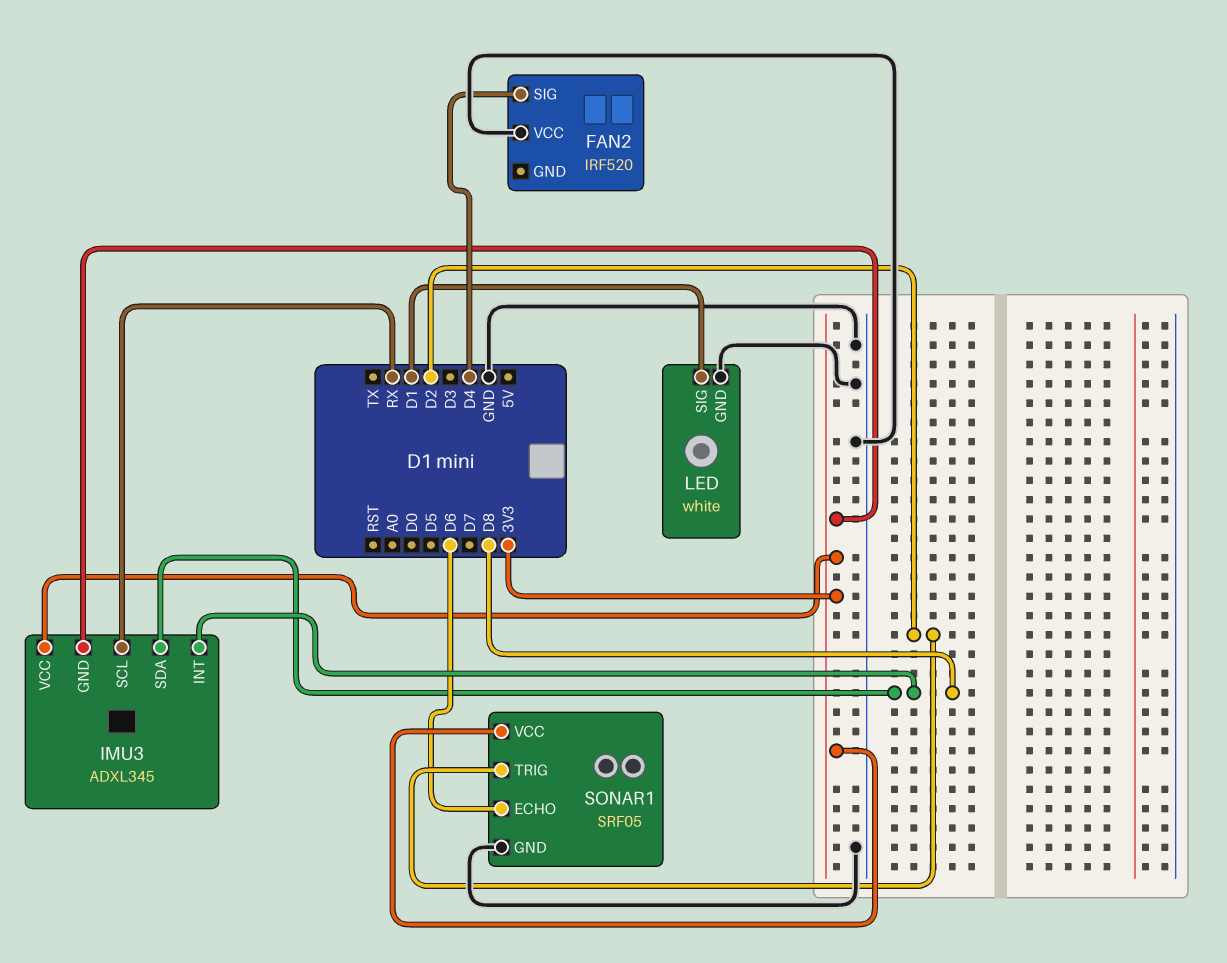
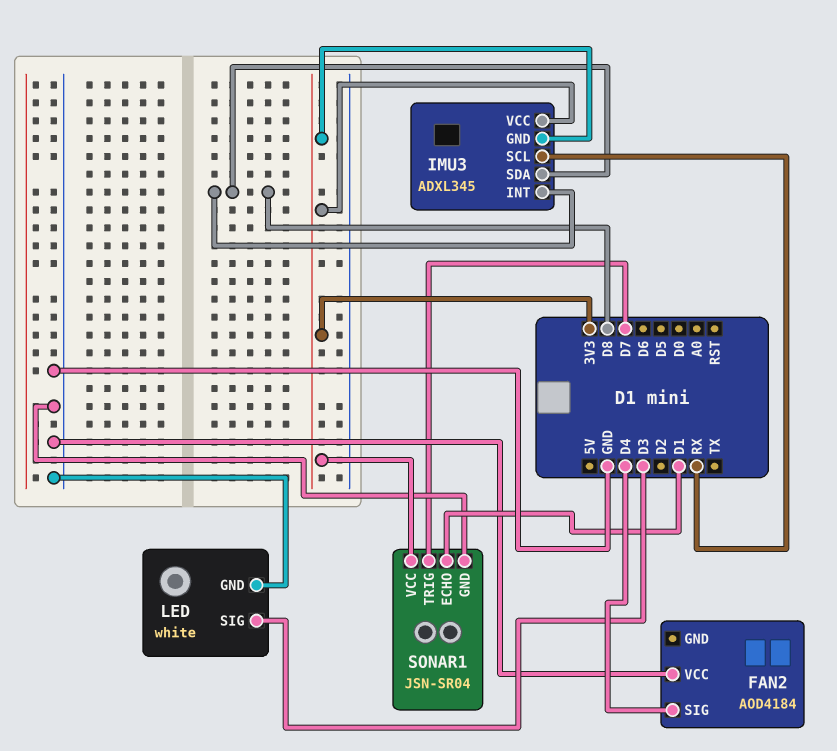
FAN2: IRF520 -> AOD4184
LED pin SIG: D1 -> D3
SONAR1: SRF05 -> JSN-SR04
SONAR1 pin ECHO: D6 -> D1
SONAR1 pin TRIG: D2 -> D7

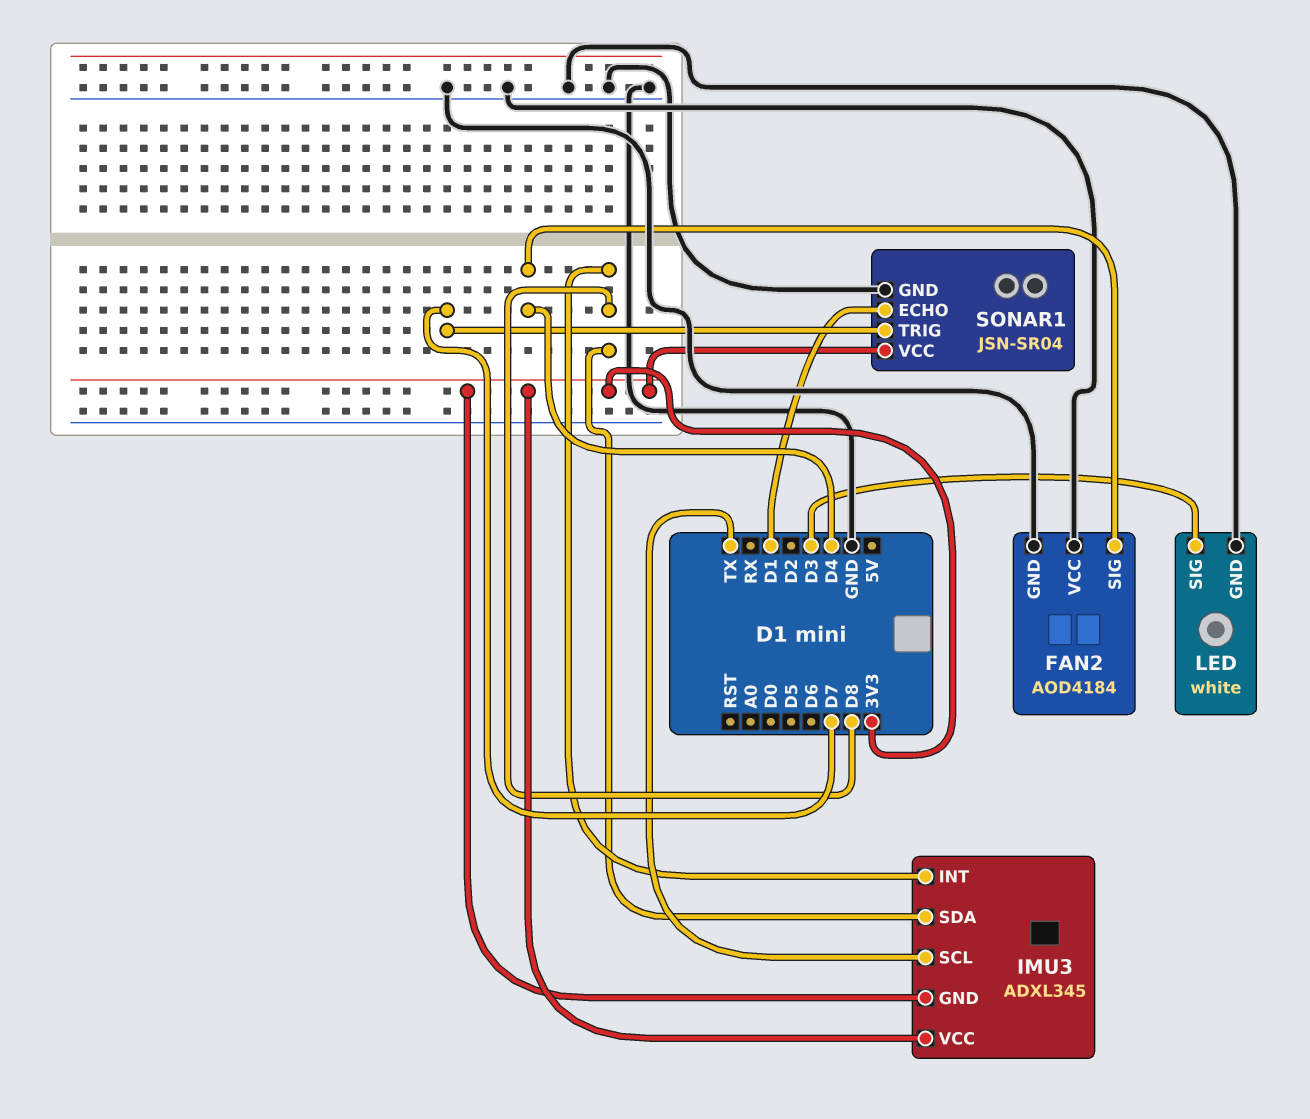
FAN2 pin GND: none -> GND
IMU3 pin SCL: RX -> TX

